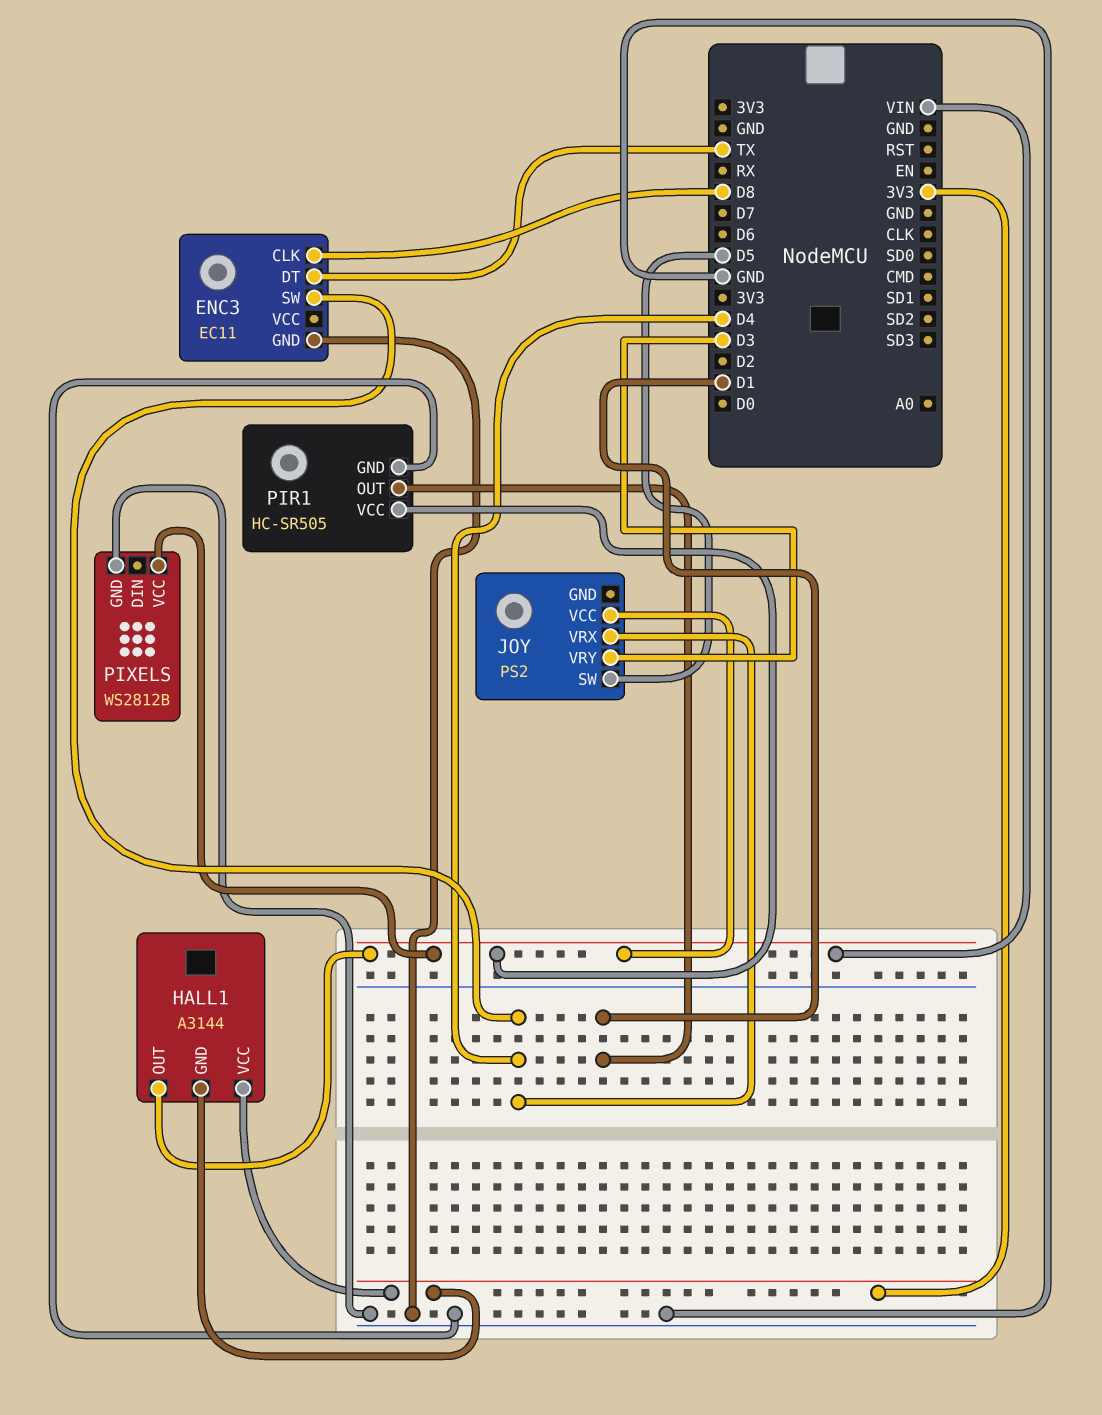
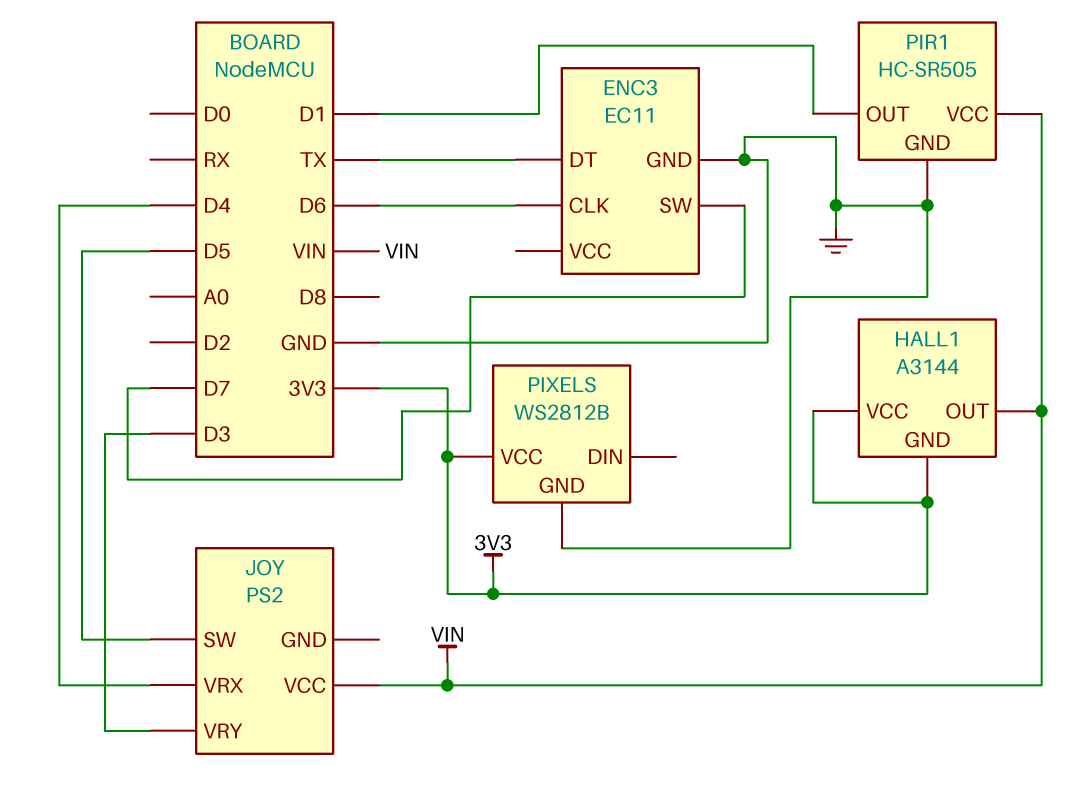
ENC3 pin CLK: D8 -> D6
ENC3 pin SW: D4 -> D7
PIXELS pin VCC: VIN -> 3V3

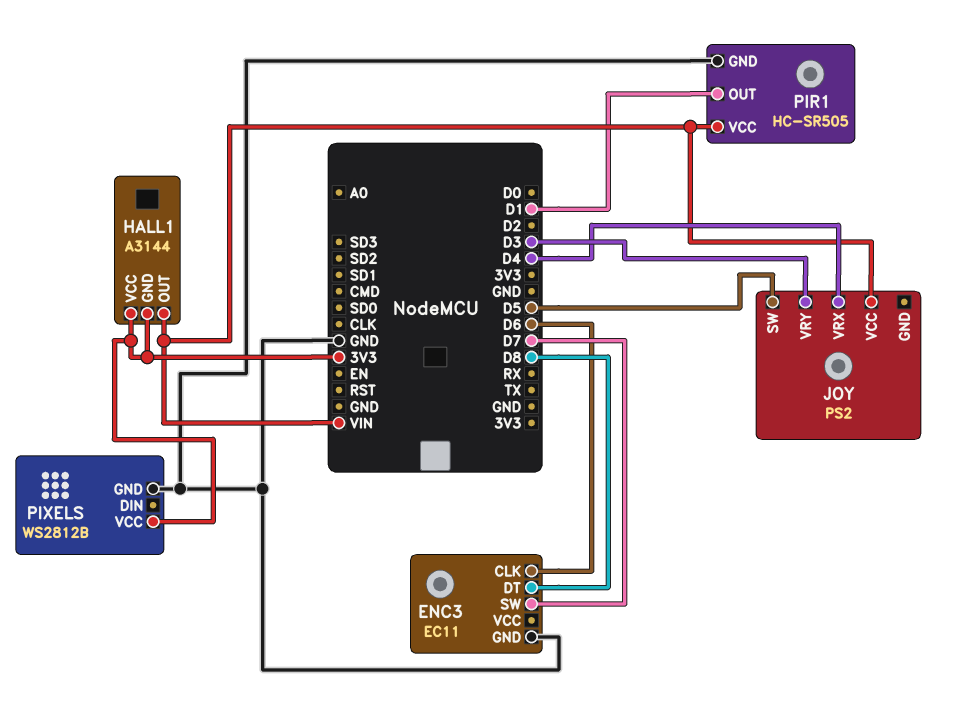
ENC3 pin DT: TX -> D8

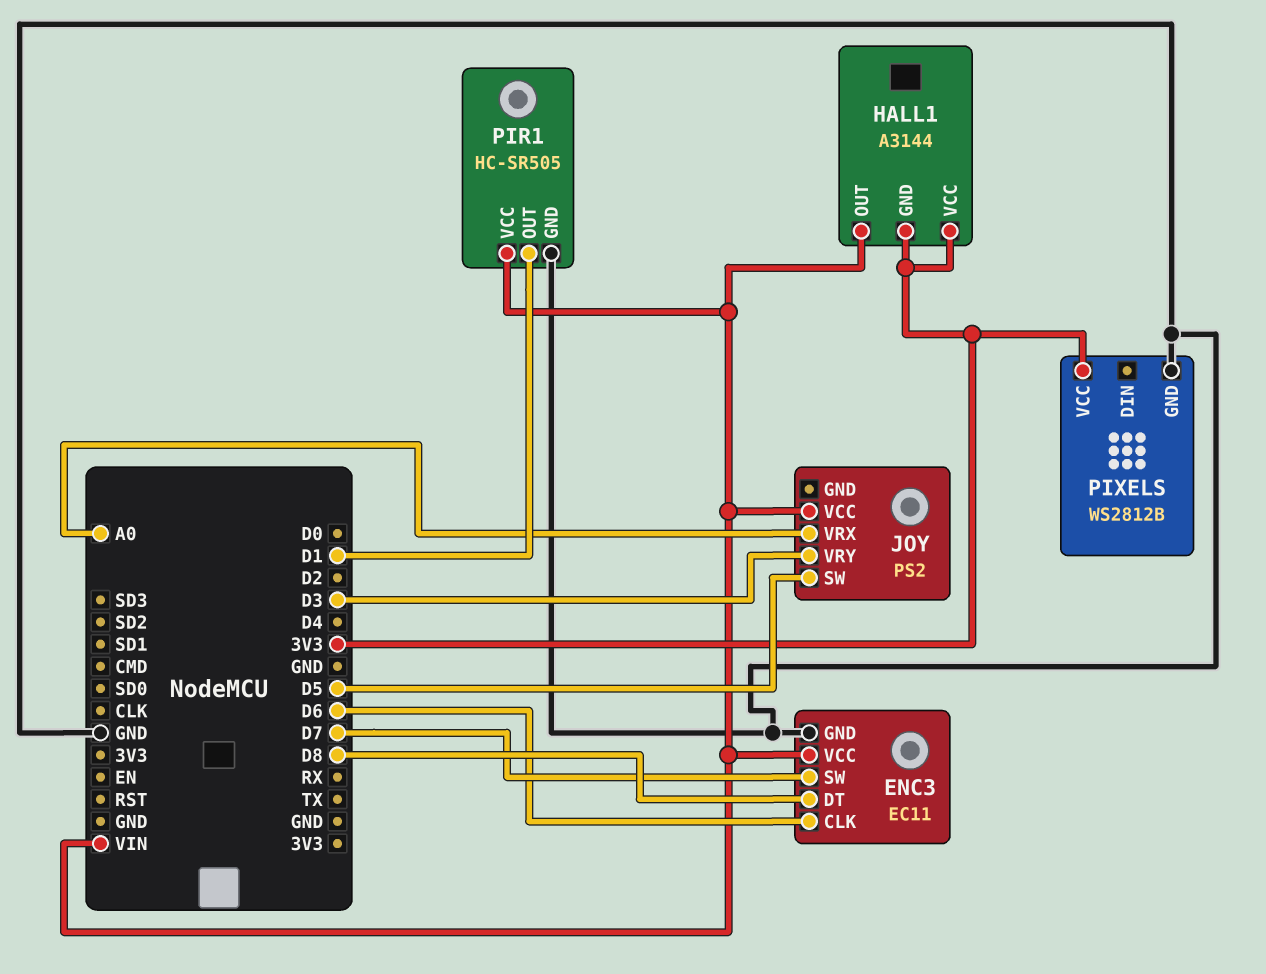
ENC3 pin VCC: none -> VIN
JOY pin VRX: D4 -> A0

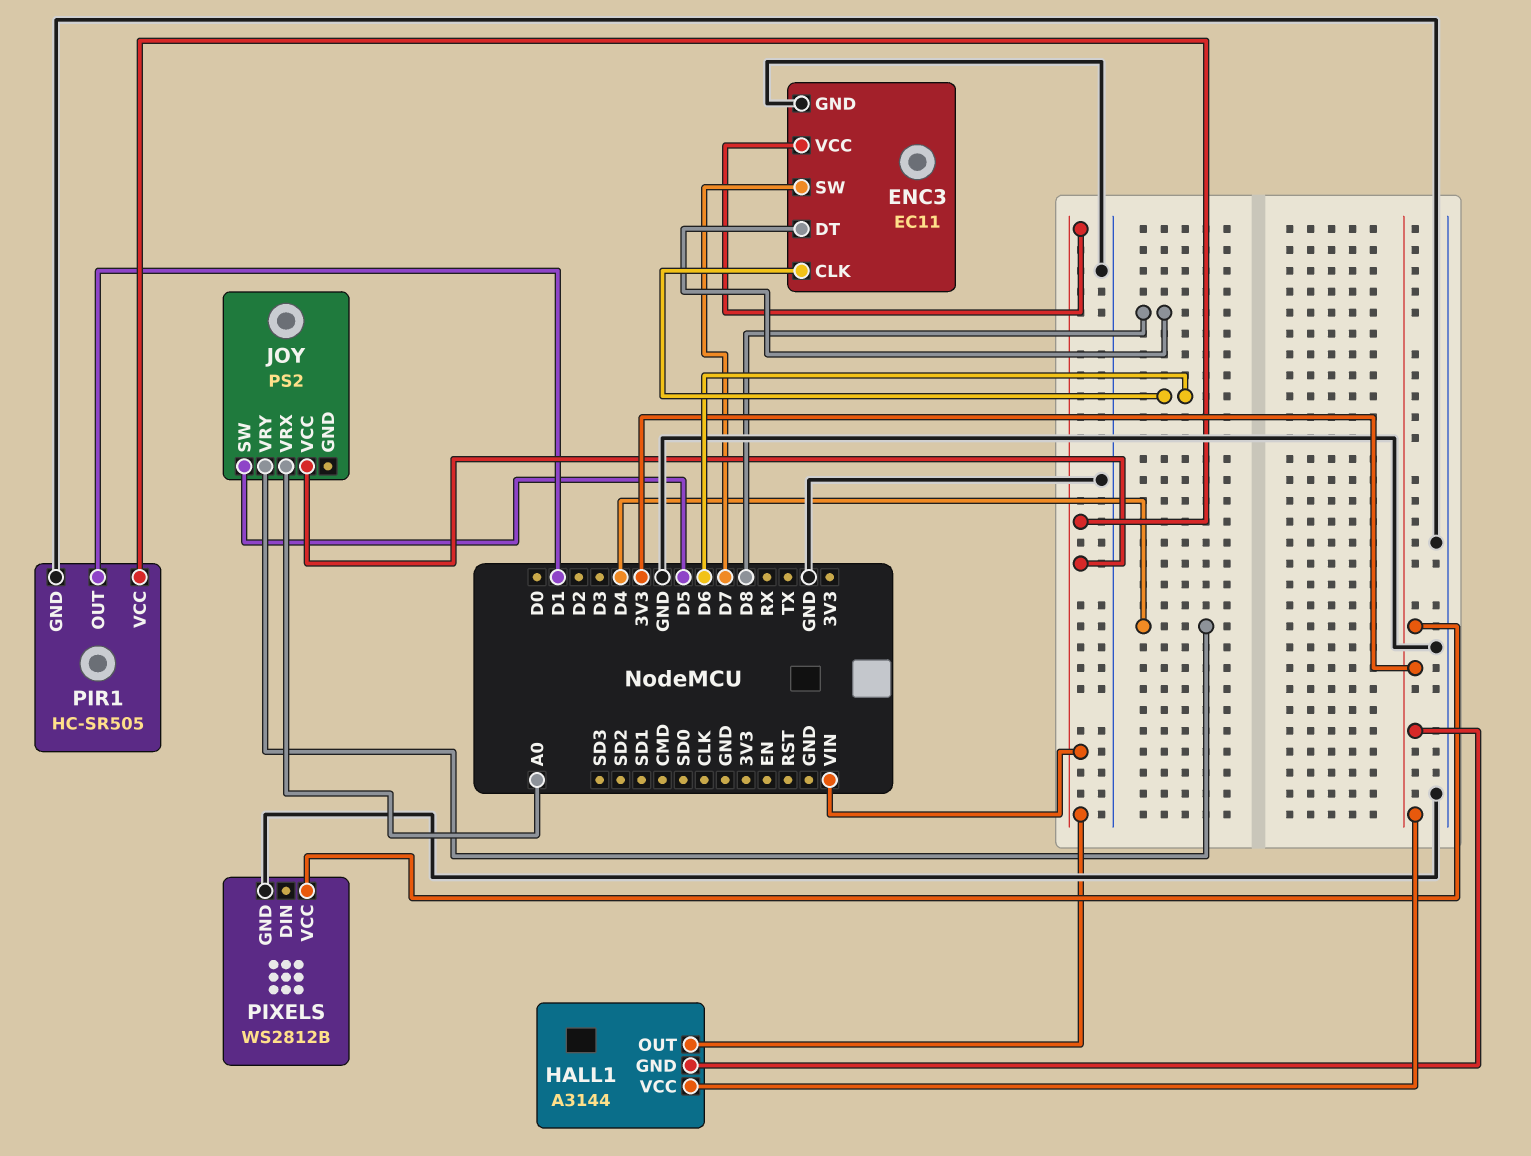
JOY pin VRY: D3 -> D4

